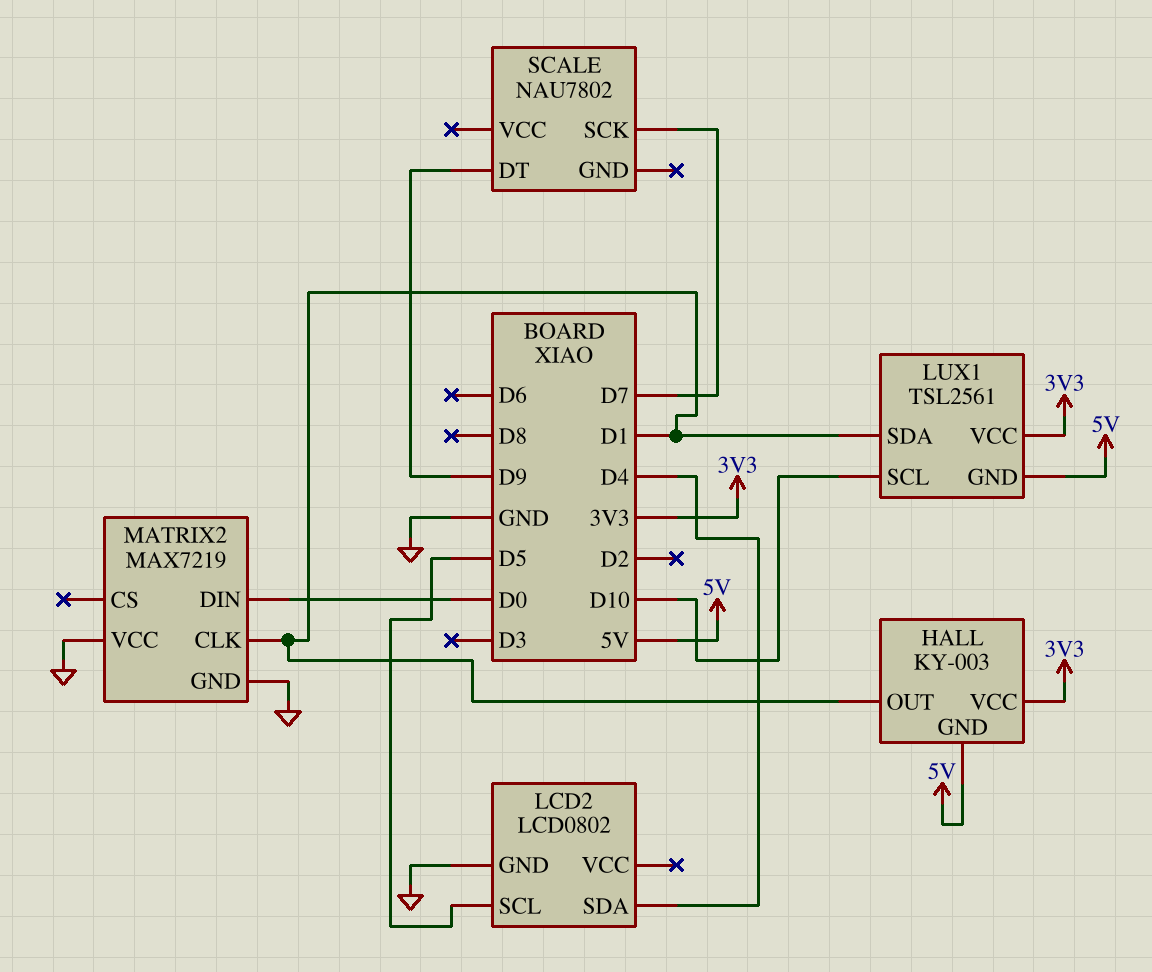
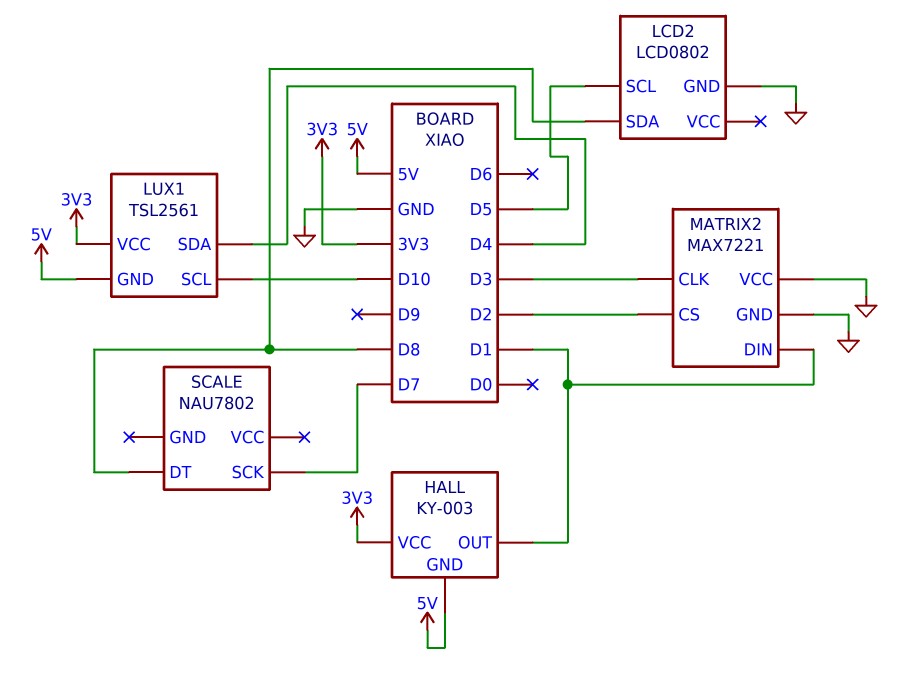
LCD2 pin SDA: D4 -> D8
LUX1 pin SDA: D1 -> D4
MATRIX2: MAX7219 -> MAX7221
MATRIX2 pin CLK: D1 -> D3
MATRIX2 pin CS: none -> D2
MATRIX2 pin DIN: D0 -> D1
SCALE pin DT: D9 -> D8

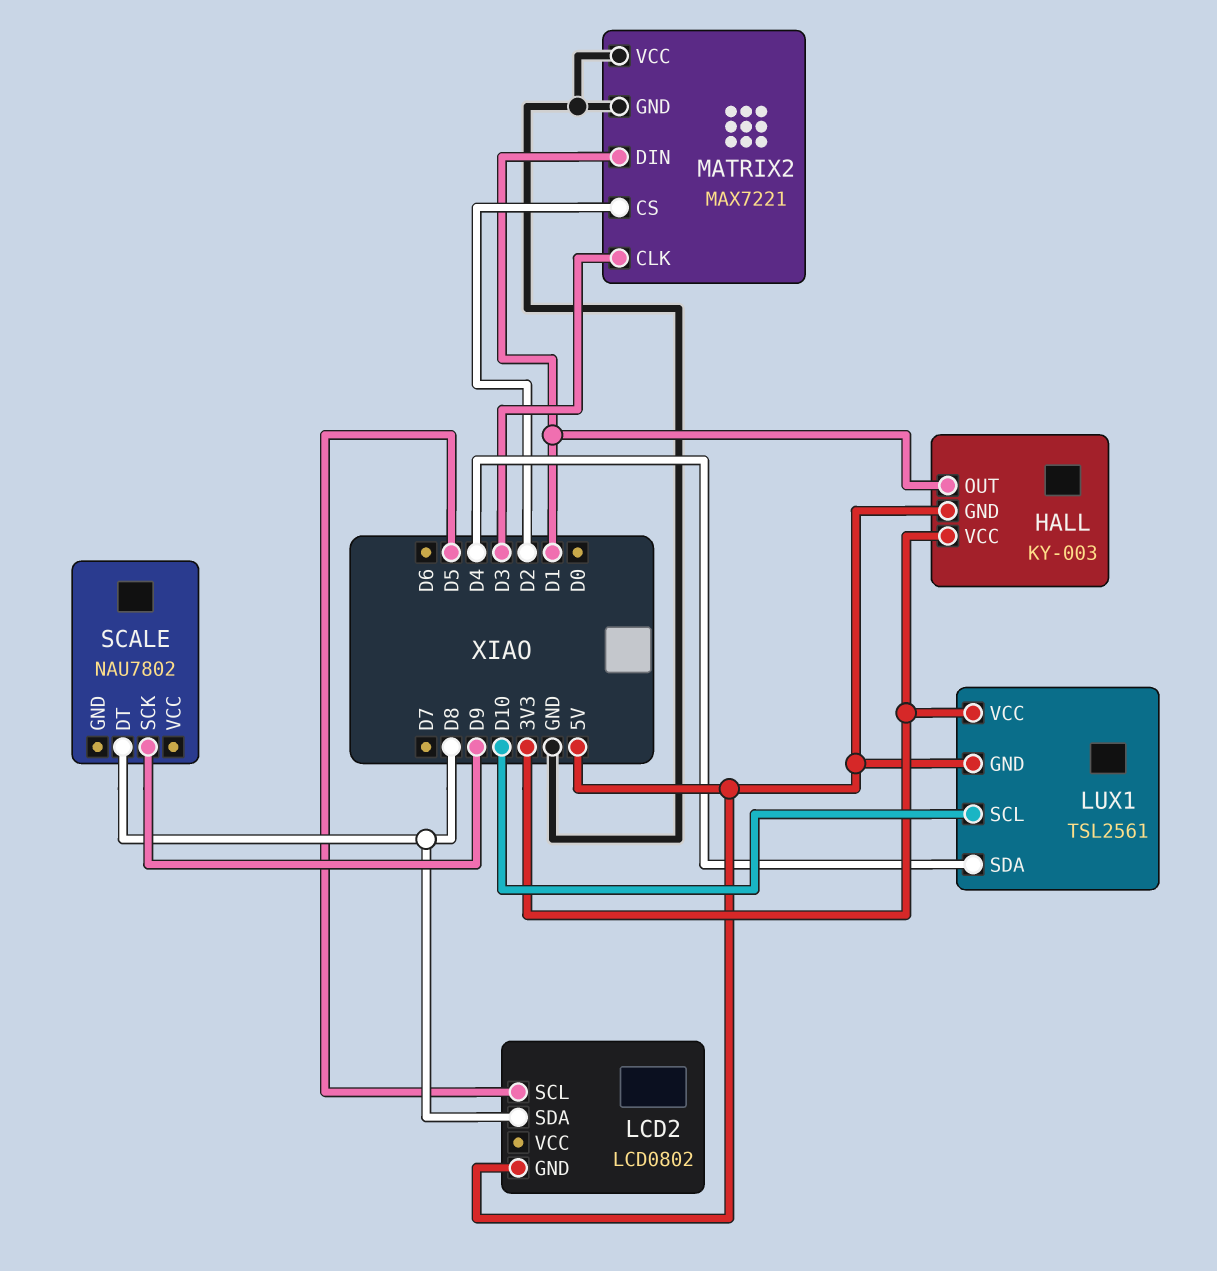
LCD2 pin GND: GND -> 5V
SCALE pin SCK: D7 -> D9

